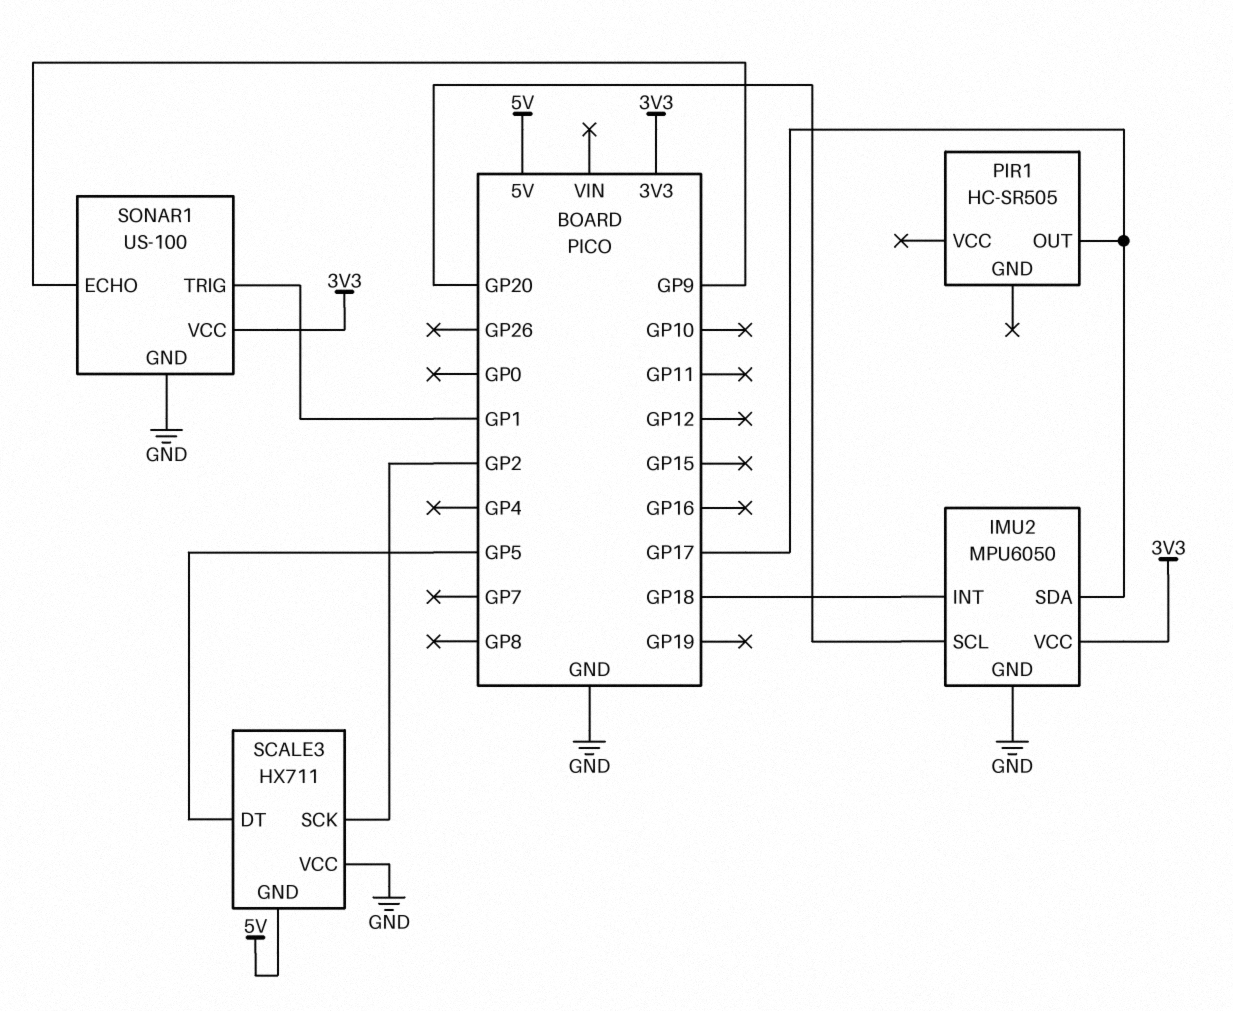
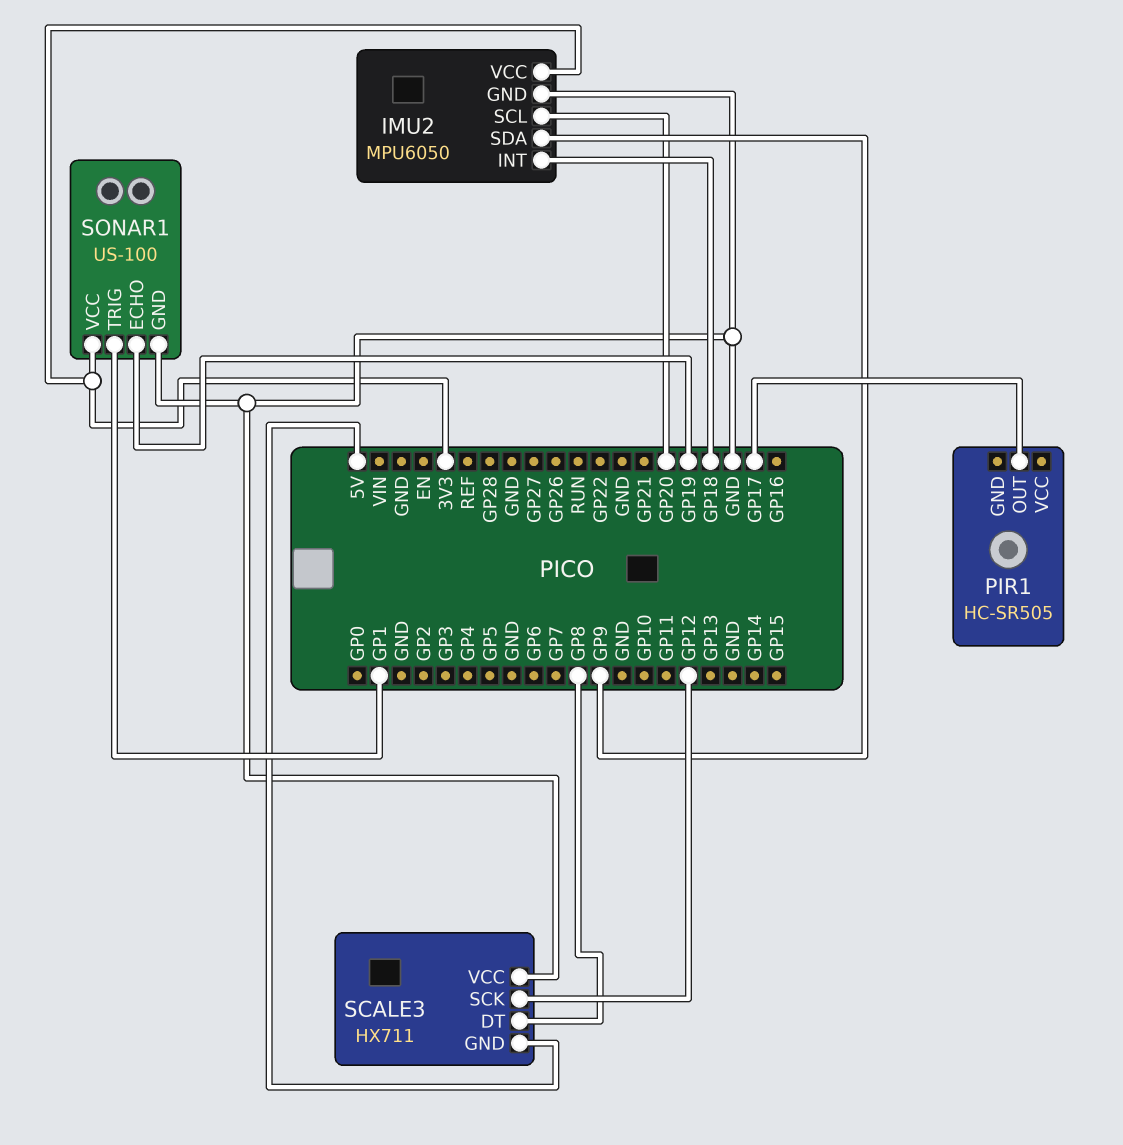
IMU2 pin SDA: GP17 -> GP9
SCALE3 pin DT: GP5 -> GP8
SCALE3 pin SCK: GP2 -> GP12
SONAR1 pin ECHO: GP9 -> GP19

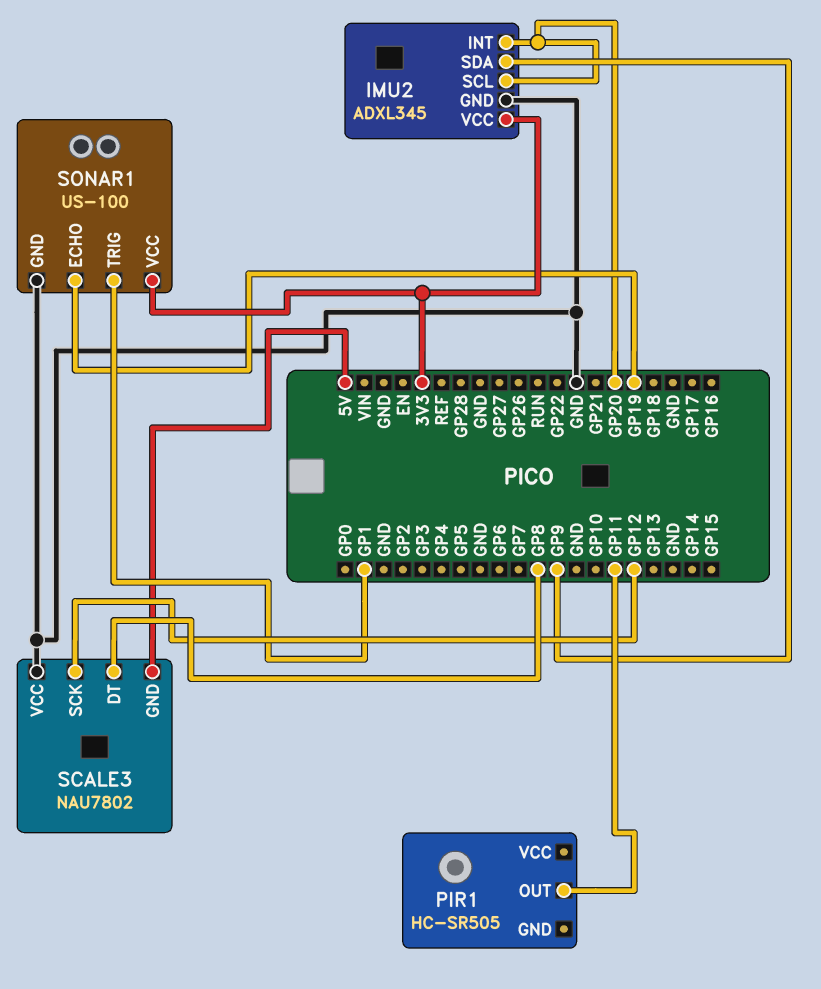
IMU2: MPU6050 -> ADXL345
IMU2 pin INT: GP18 -> GP20
PIR1 pin OUT: GP17 -> GP11
SCALE3: HX711 -> NAU7802

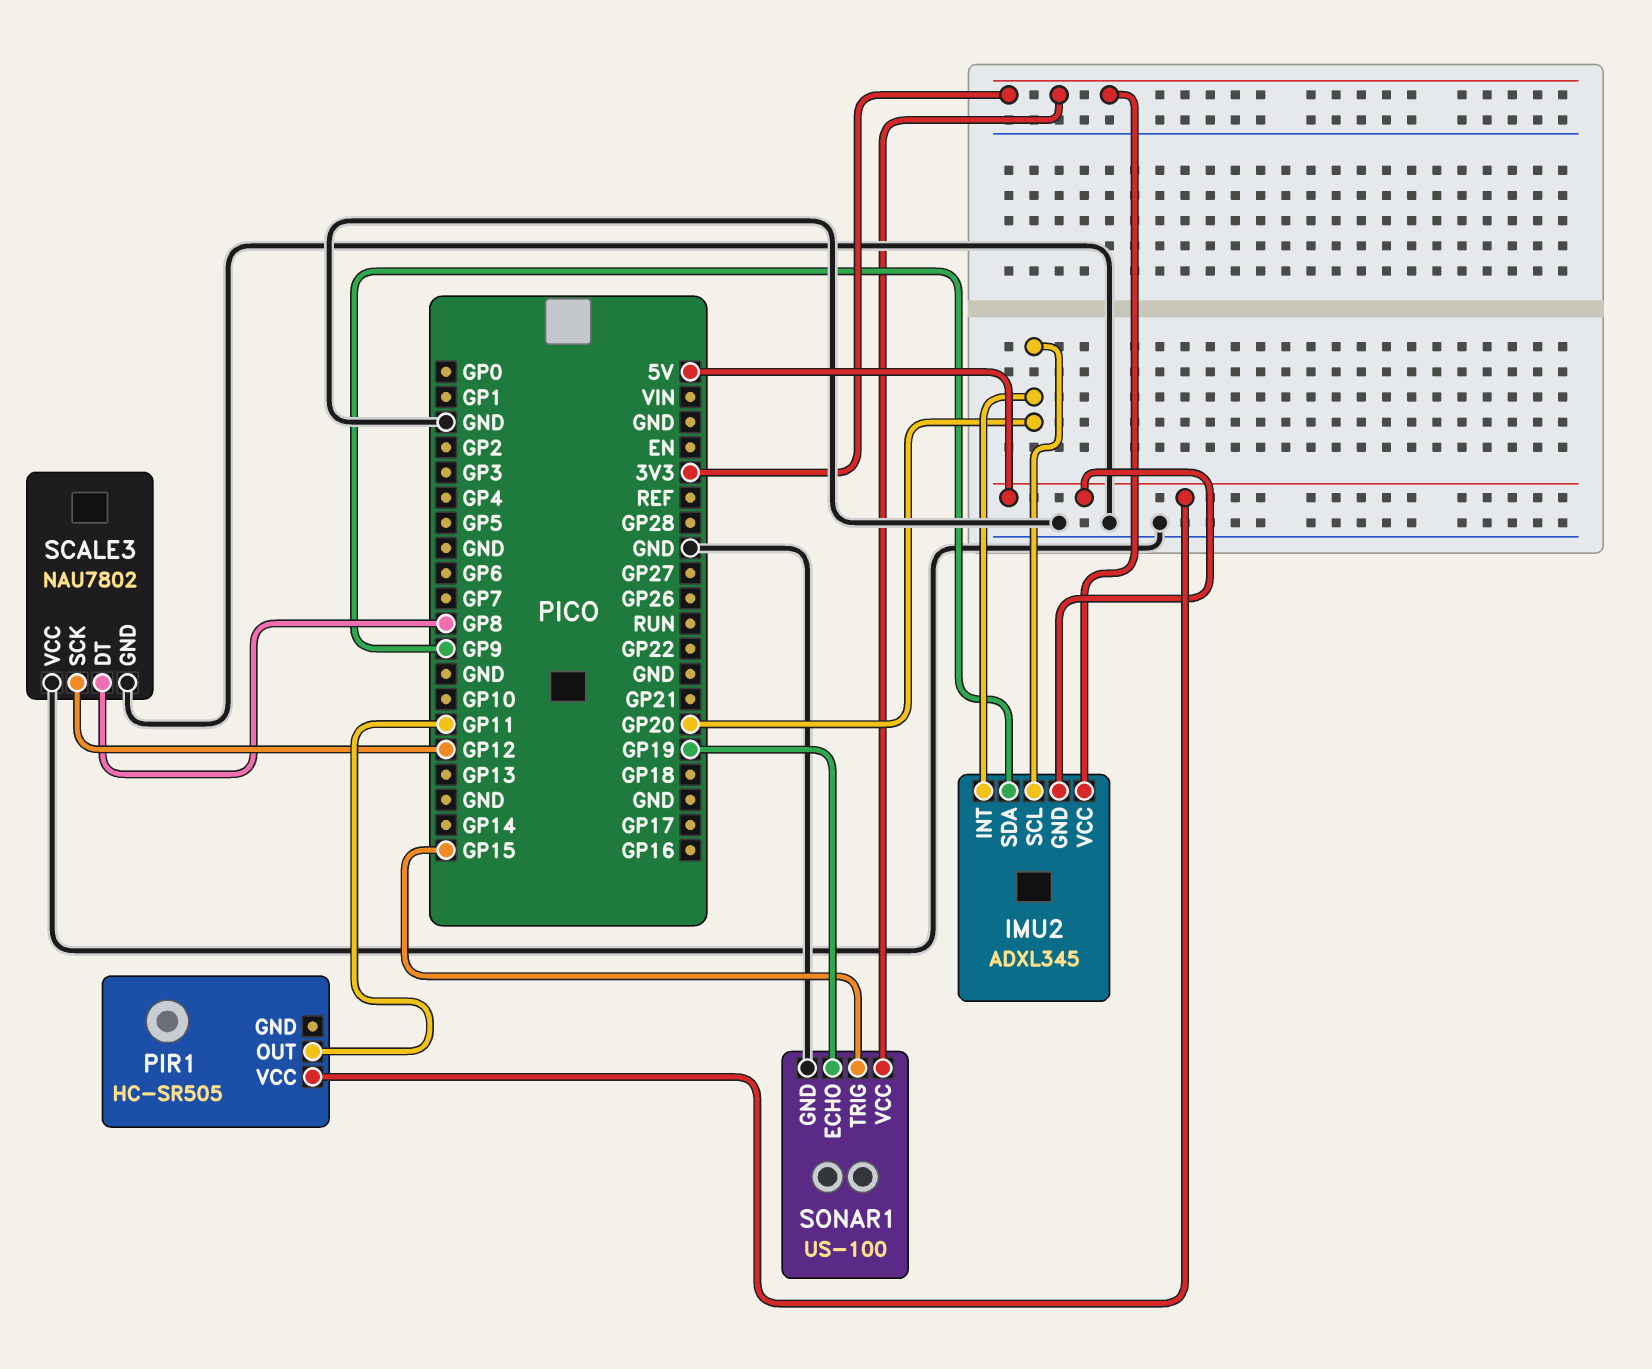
IMU2 pin GND: GND -> 5V
PIR1 pin VCC: none -> 5V
SCALE3 pin GND: 5V -> GND
SONAR1 pin TRIG: GP1 -> GP15

